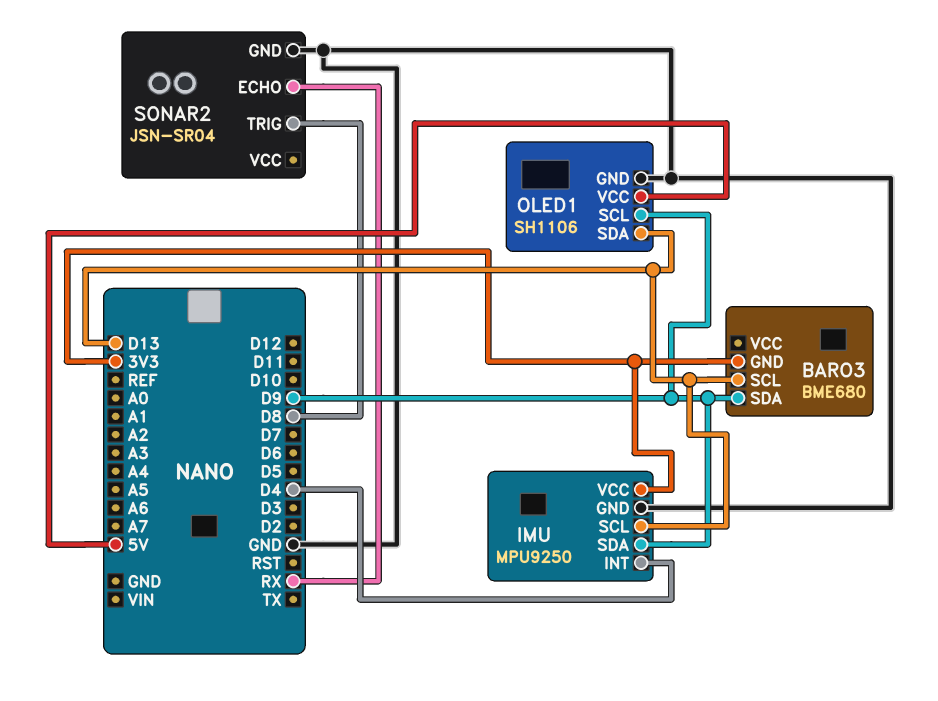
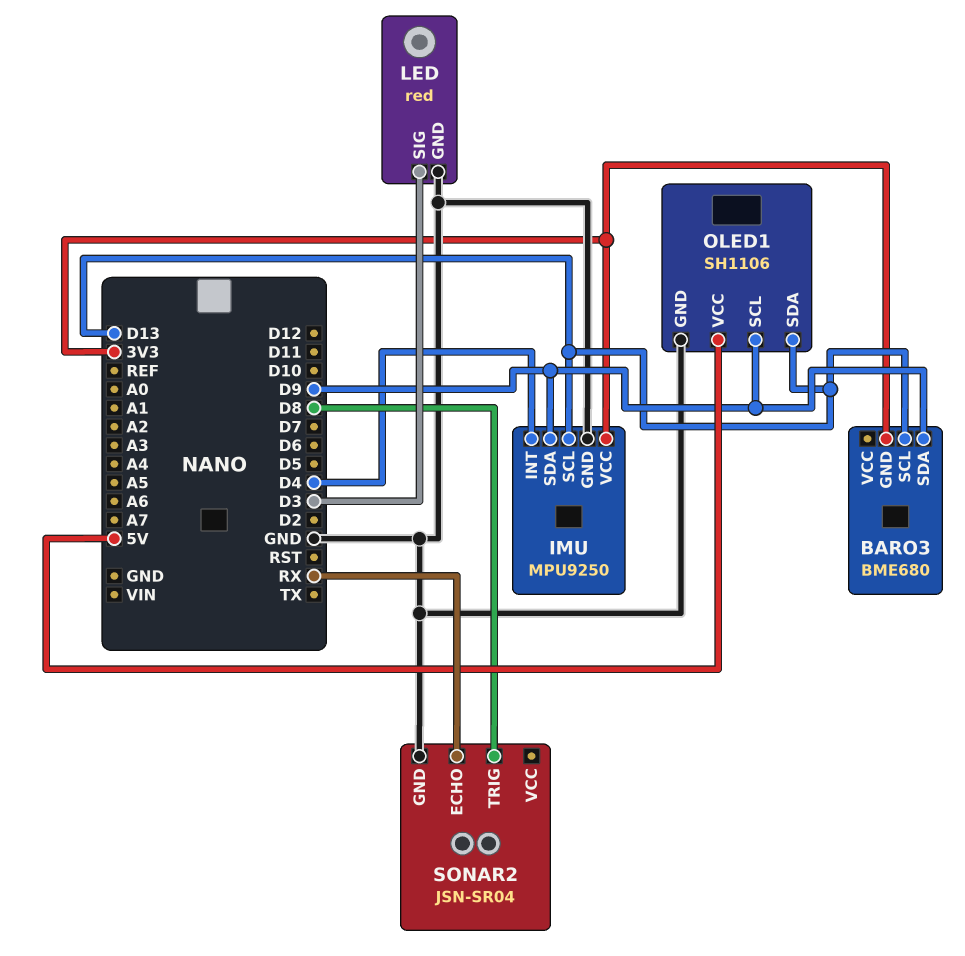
LED: none -> red
LED pin GND: none -> GND
LED pin SIG: none -> D3

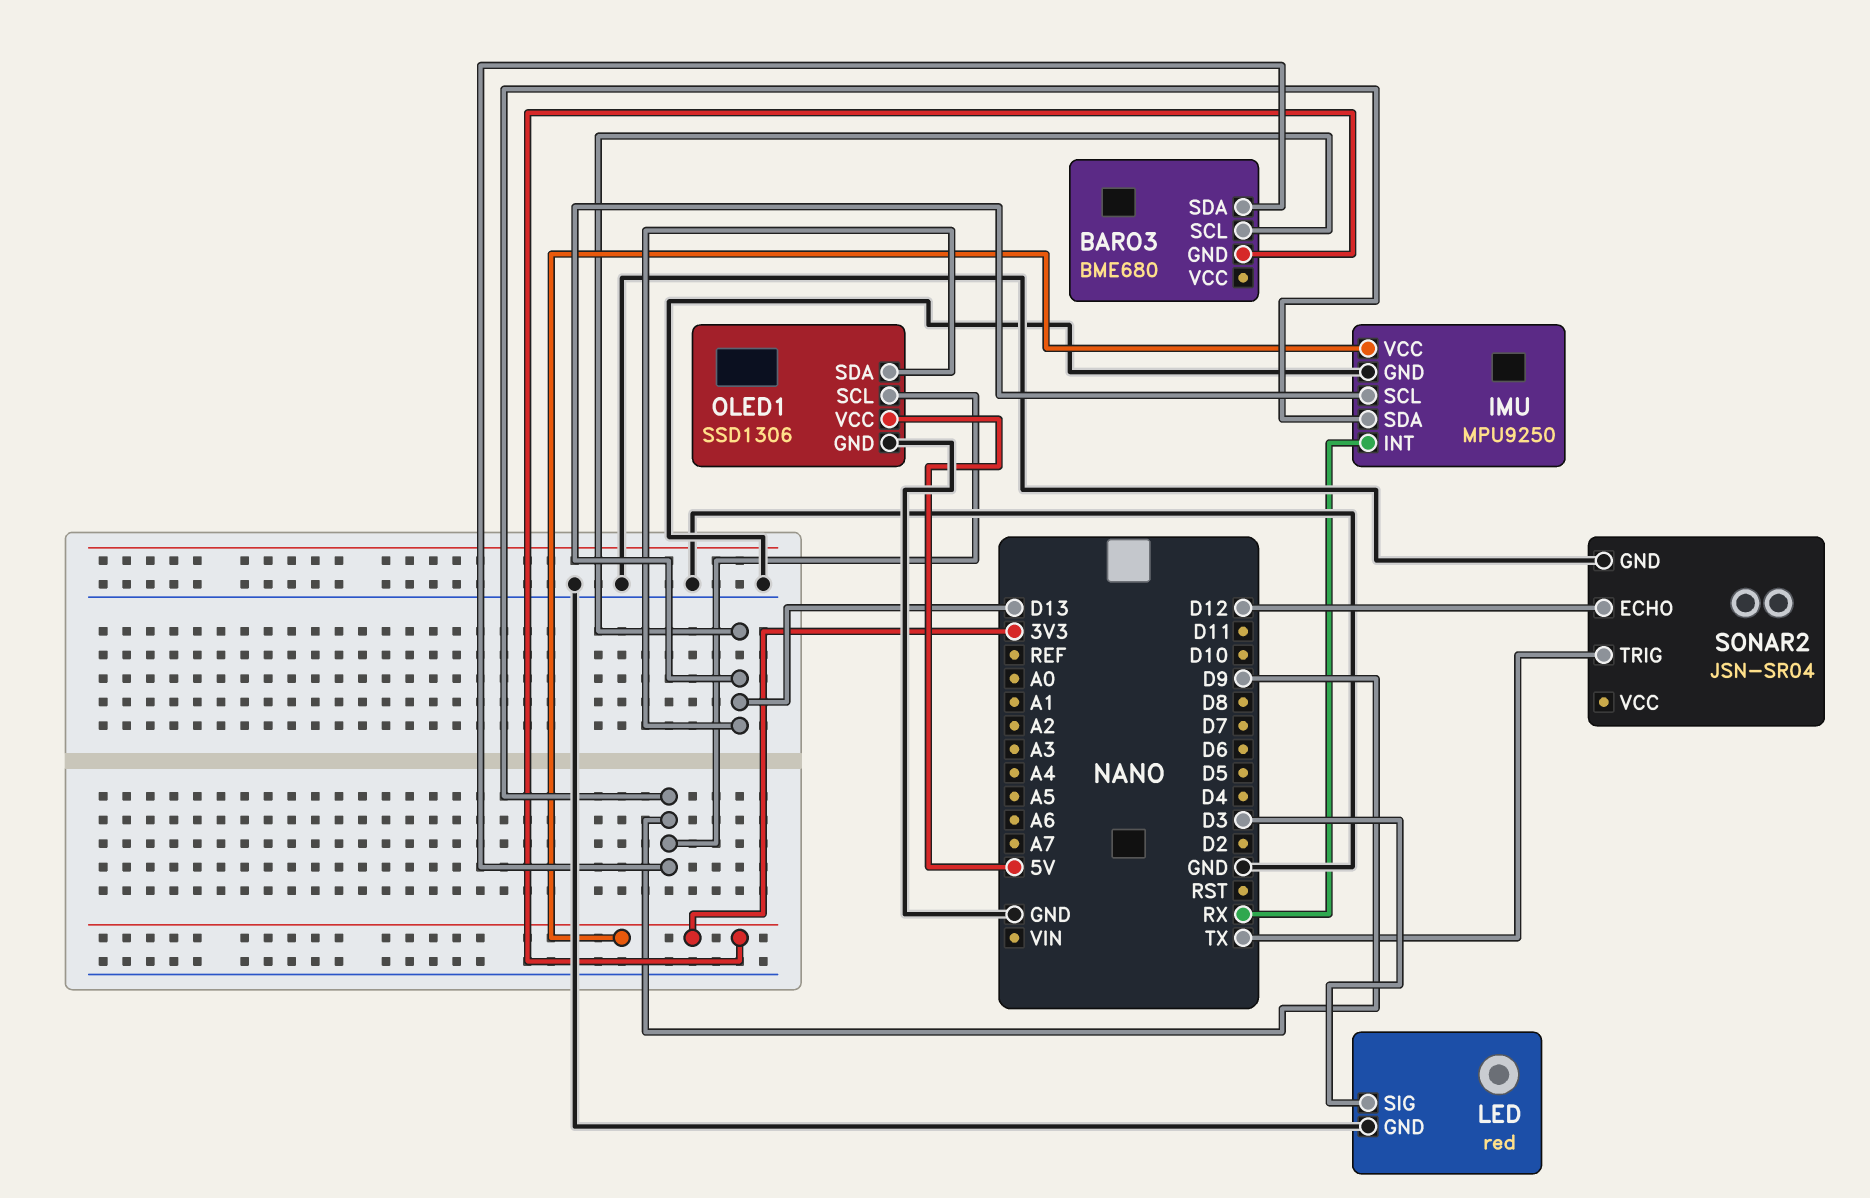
IMU pin INT: D4 -> RX
OLED1: SH1106 -> SSD1306
SONAR2 pin ECHO: RX -> D12
SONAR2 pin TRIG: D8 -> TX

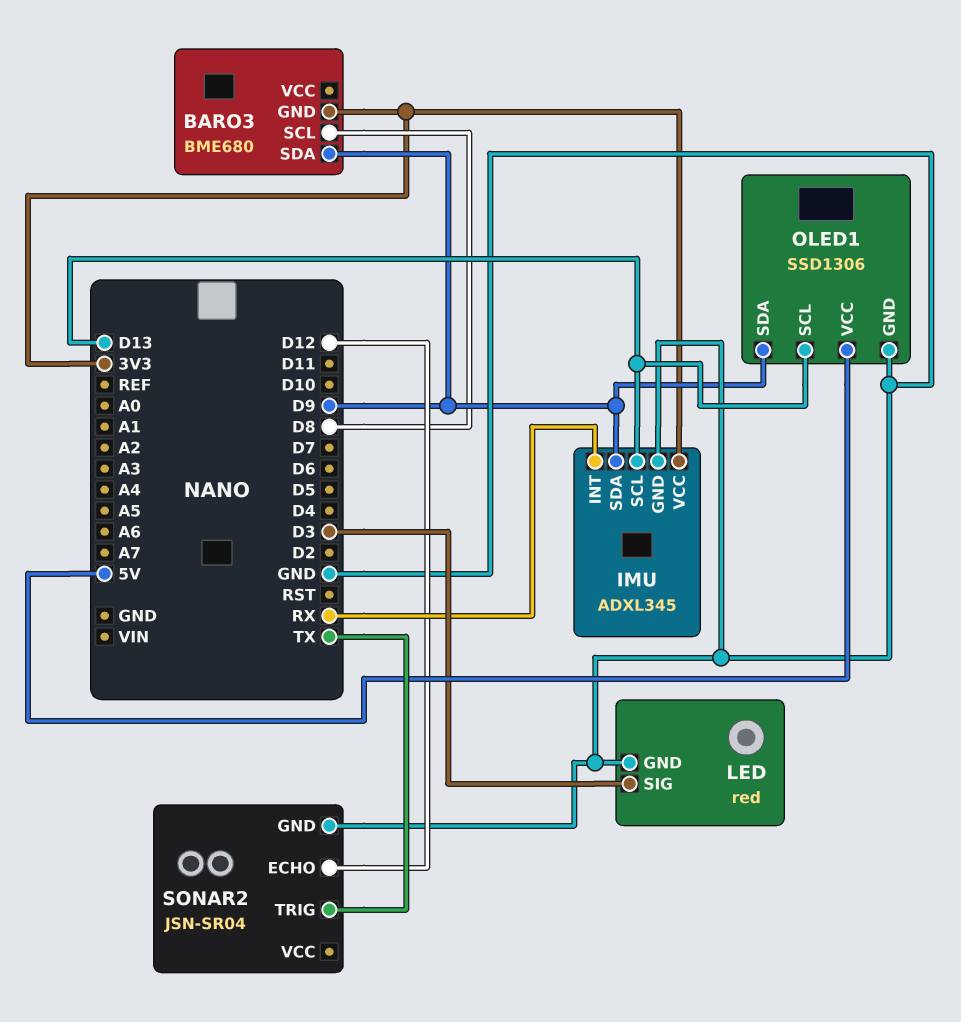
BARO3 pin SCL: D13 -> D8
IMU: MPU9250 -> ADXL345
OLED1 pin SCL: D9 -> D13
OLED1 pin SDA: D13 -> D9

